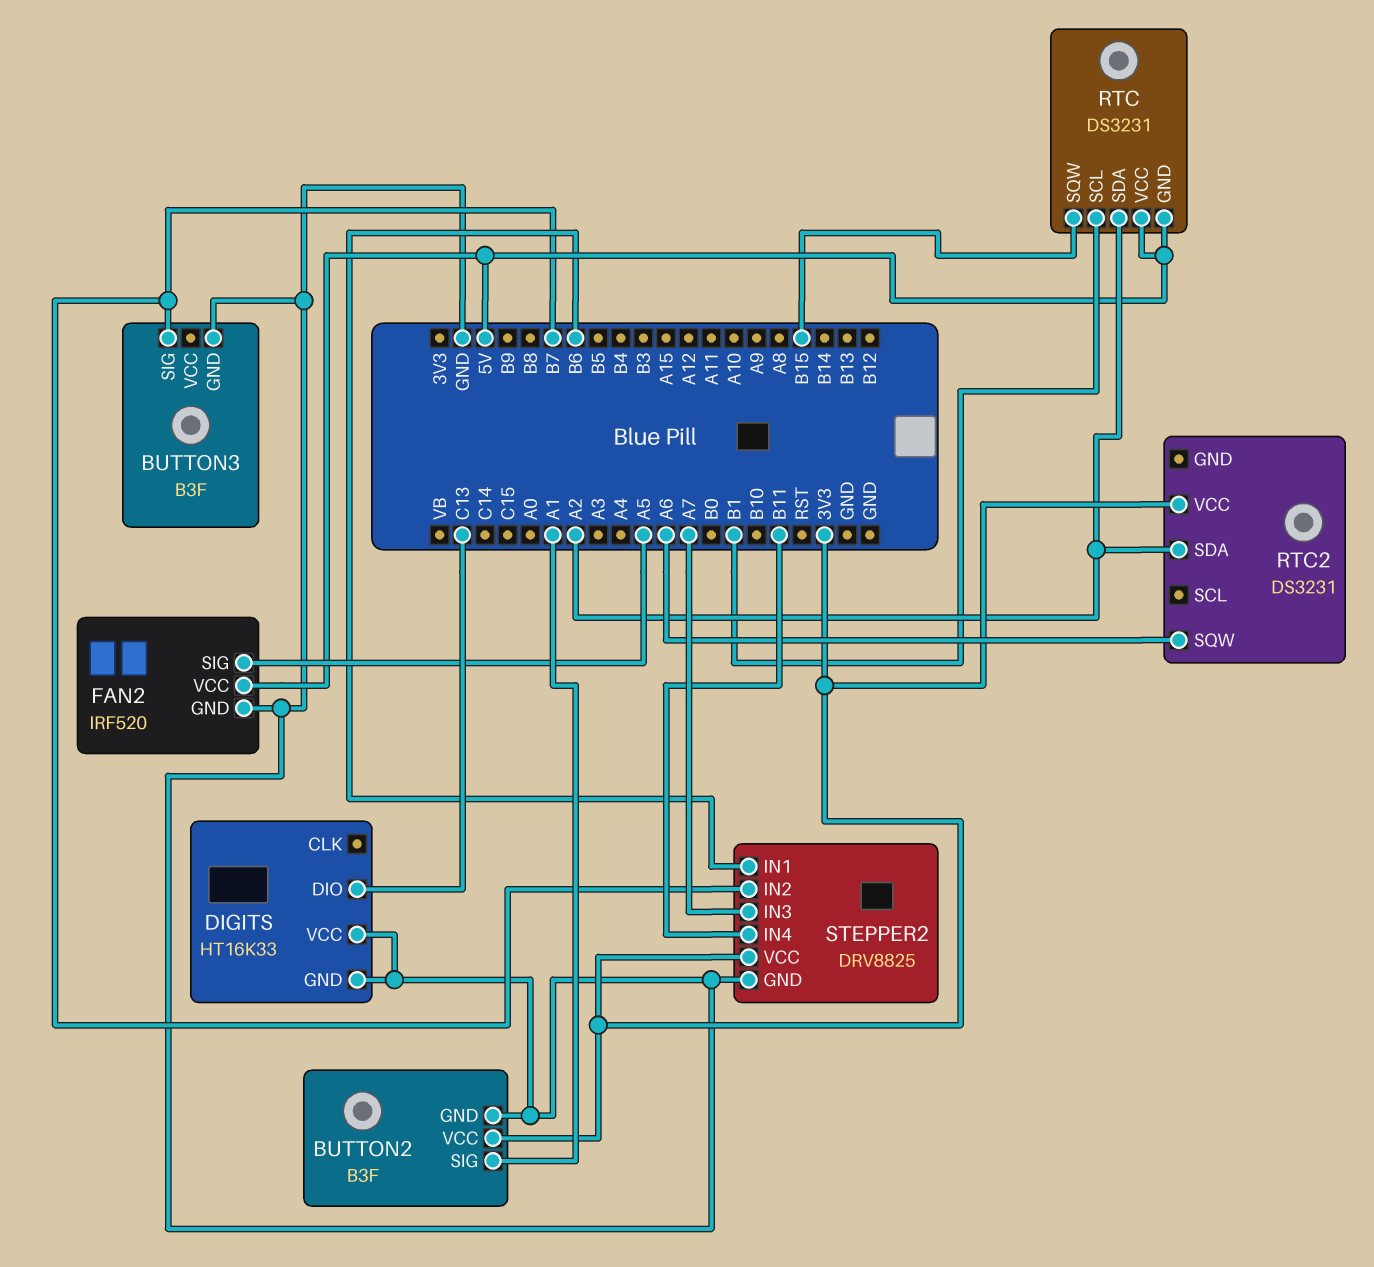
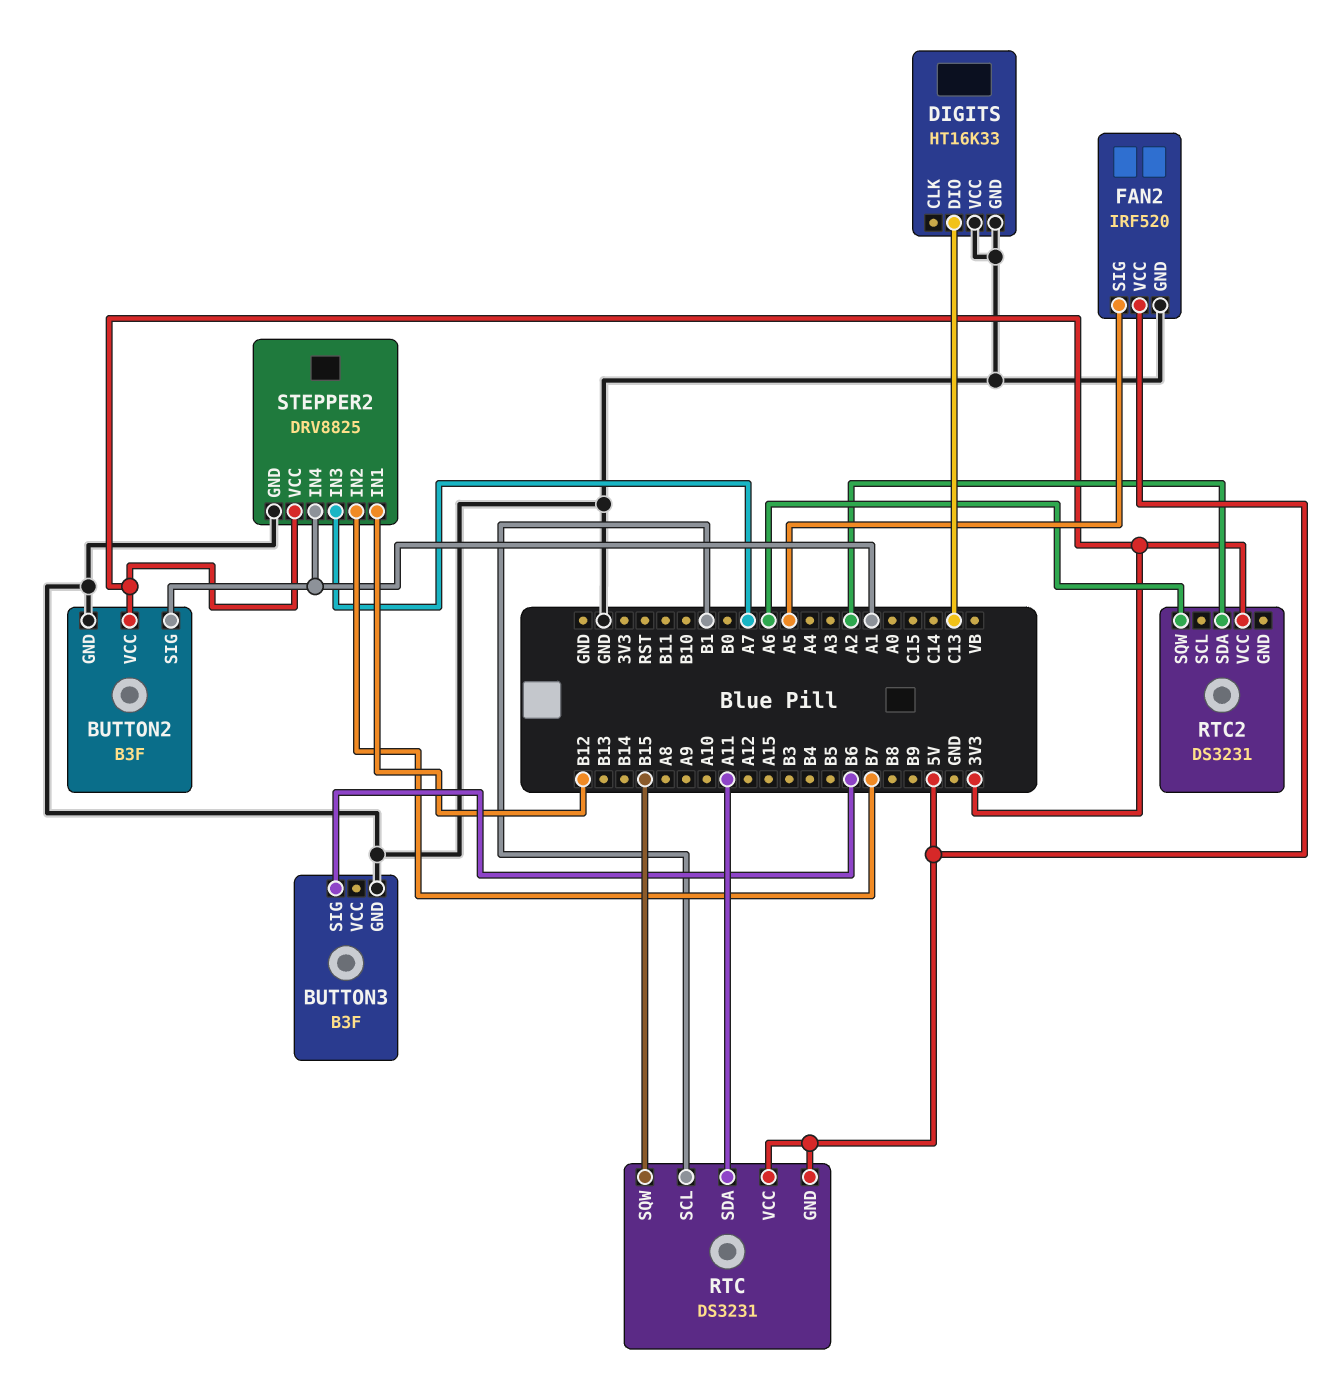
BUTTON3 pin SIG: B7 -> B6
RTC pin SDA: A2 -> A11
STEPPER2 pin IN1: B6 -> B12
STEPPER2 pin IN4: B11 -> A1

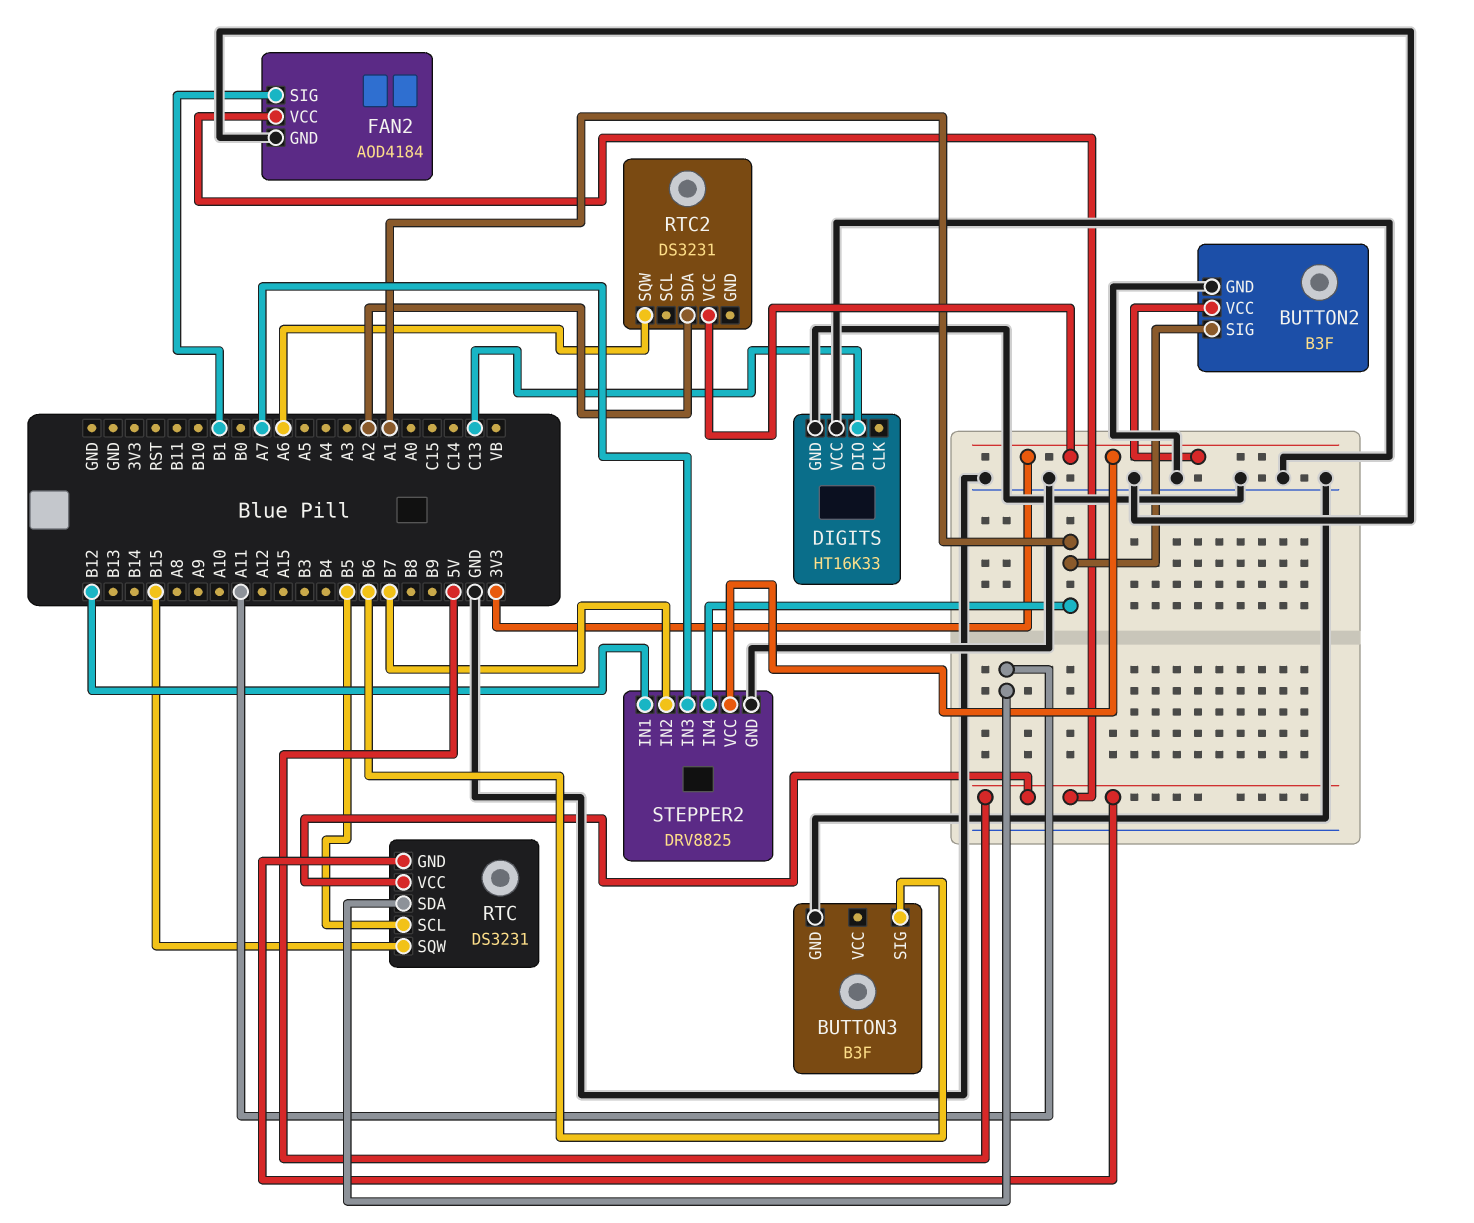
FAN2: IRF520 -> AOD4184
FAN2 pin SIG: A5 -> B1
RTC pin SCL: B1 -> B5

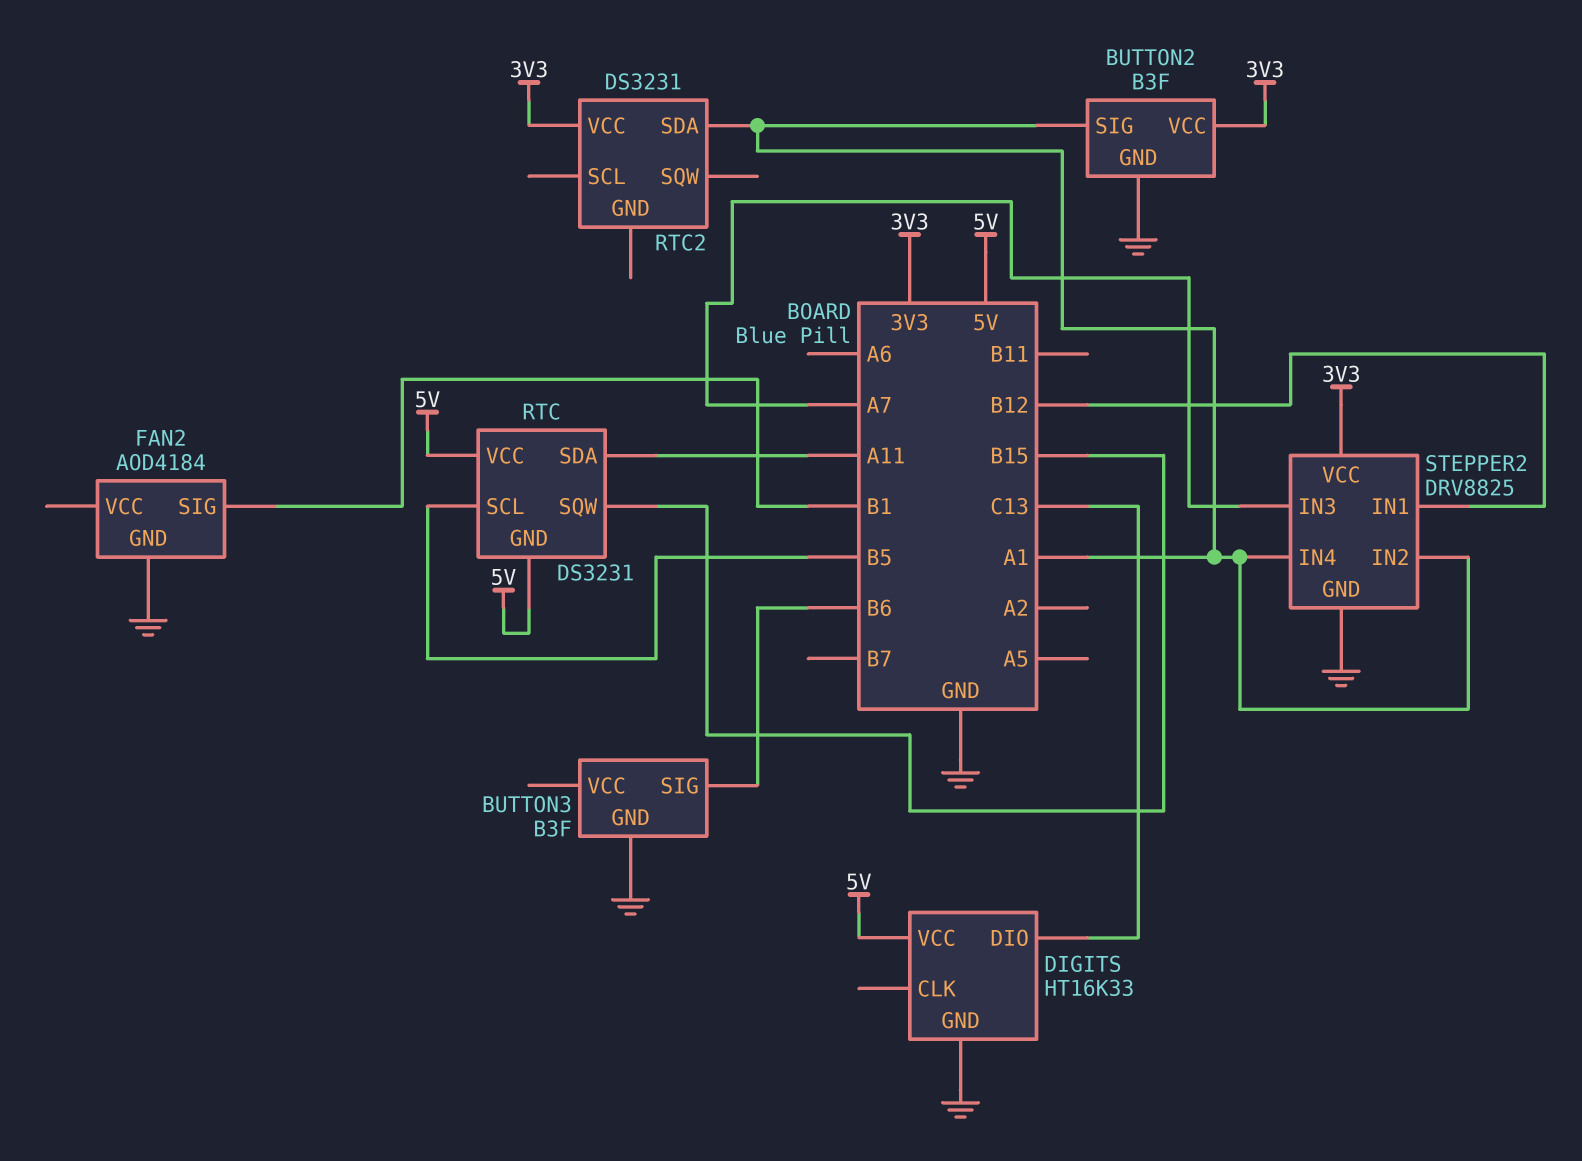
DIGITS pin VCC: GND -> 5V
FAN2 pin VCC: 5V -> none
RTC2 pin SDA: A2 -> A1
RTC2 pin SQW: A6 -> none
STEPPER2 pin IN2: B7 -> A1

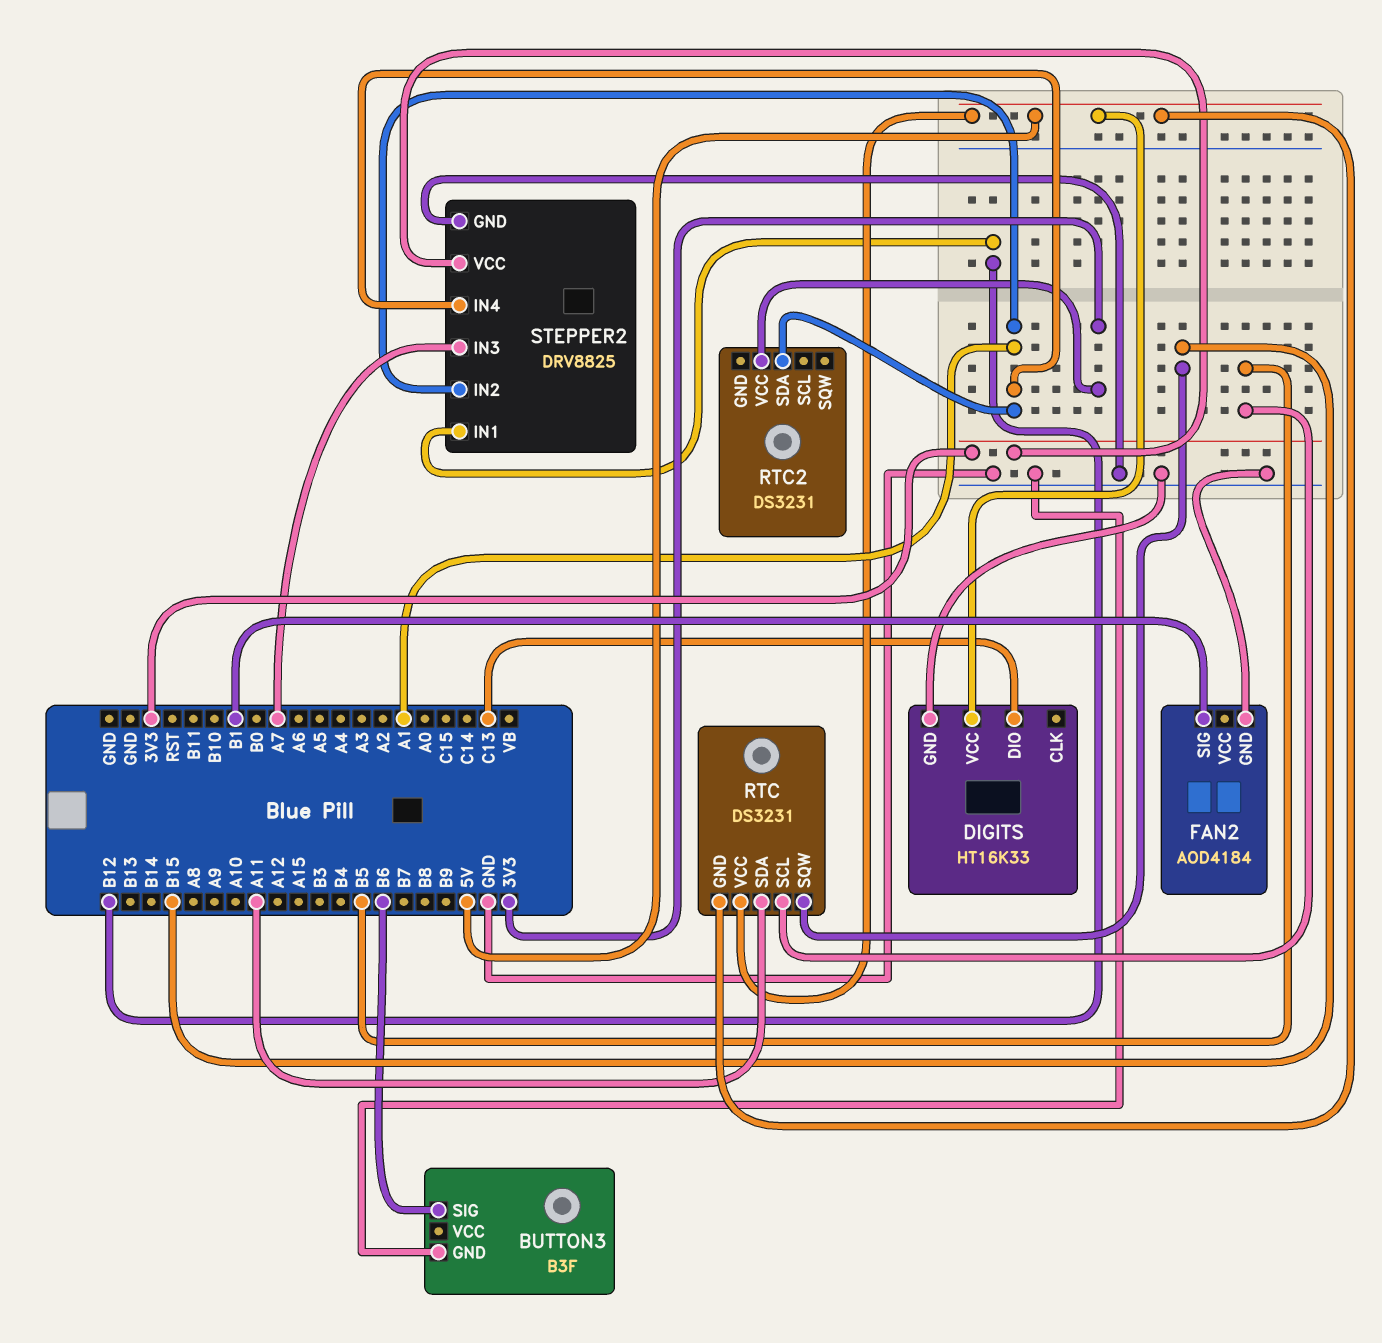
BUTTON2: B3F -> none
BUTTON2 pin GND: GND -> none
BUTTON2 pin SIG: A1 -> none
BUTTON2 pin VCC: 3V3 -> none

